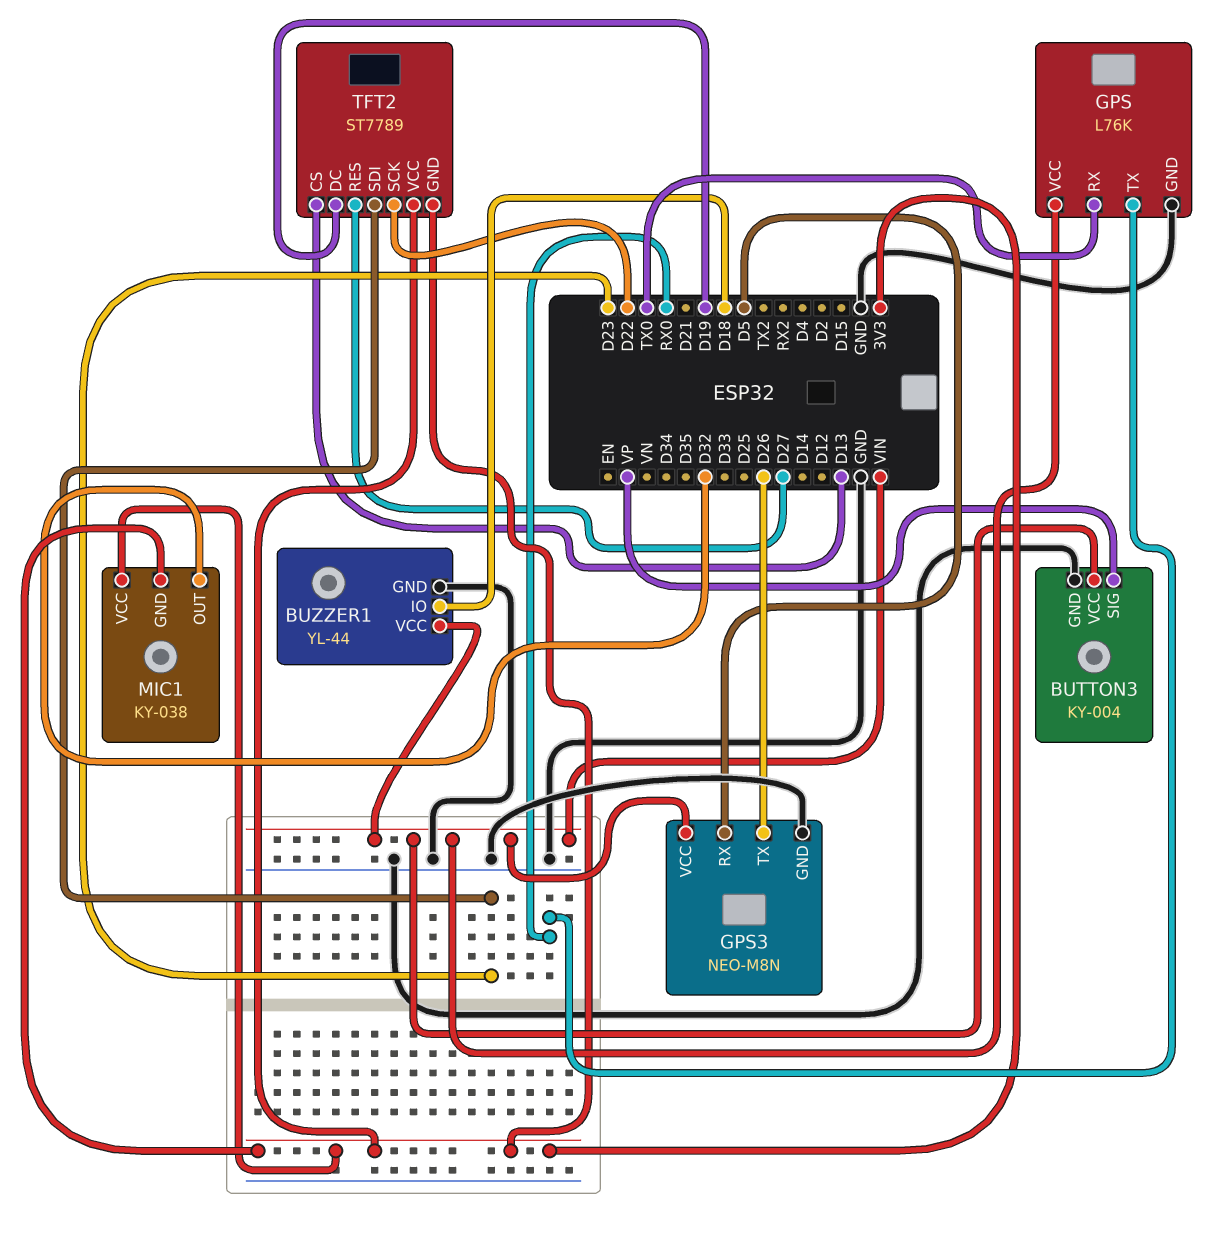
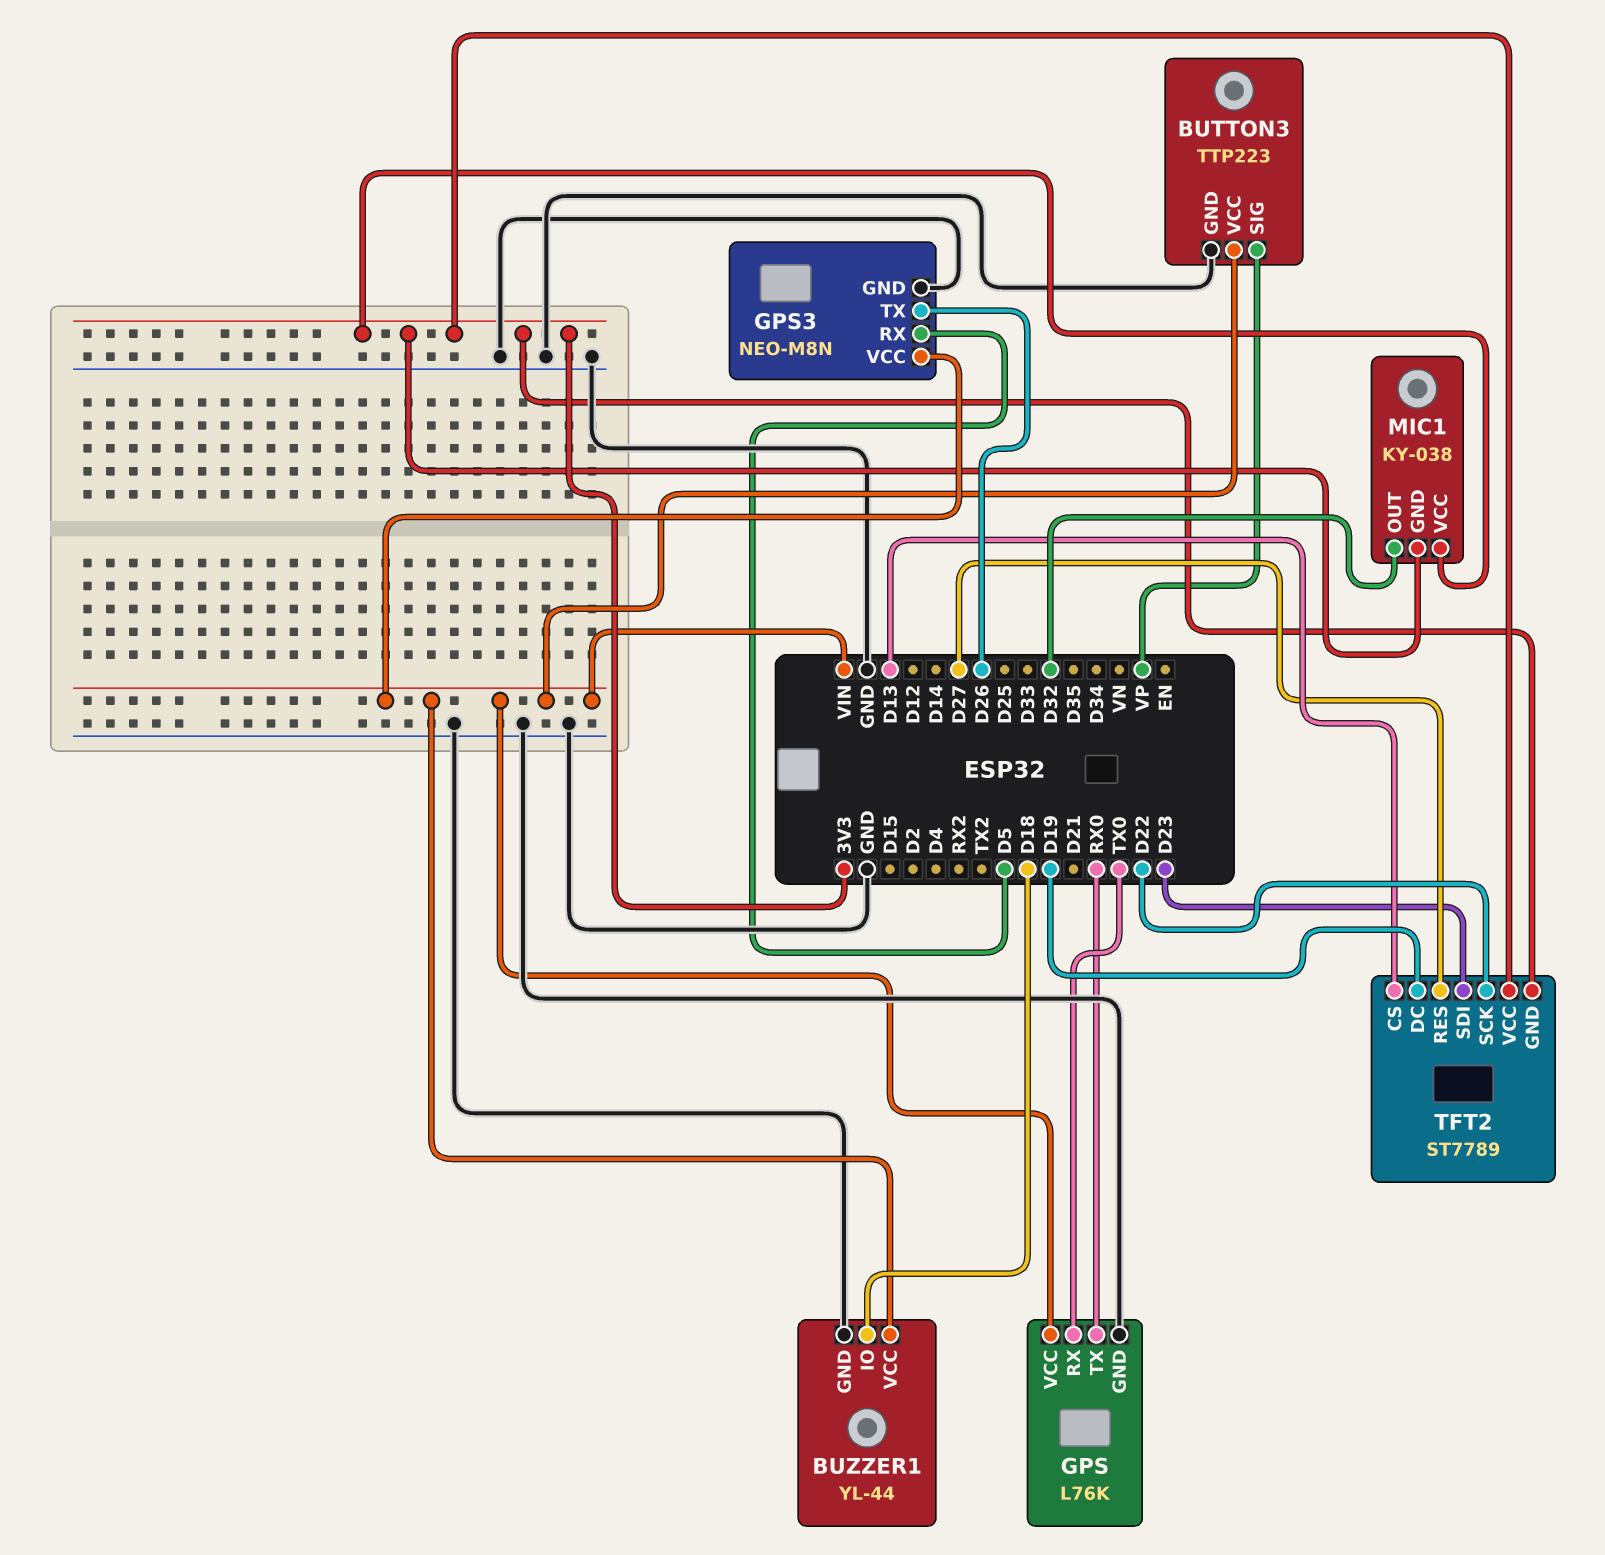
BUTTON3: KY-004 -> TTP223

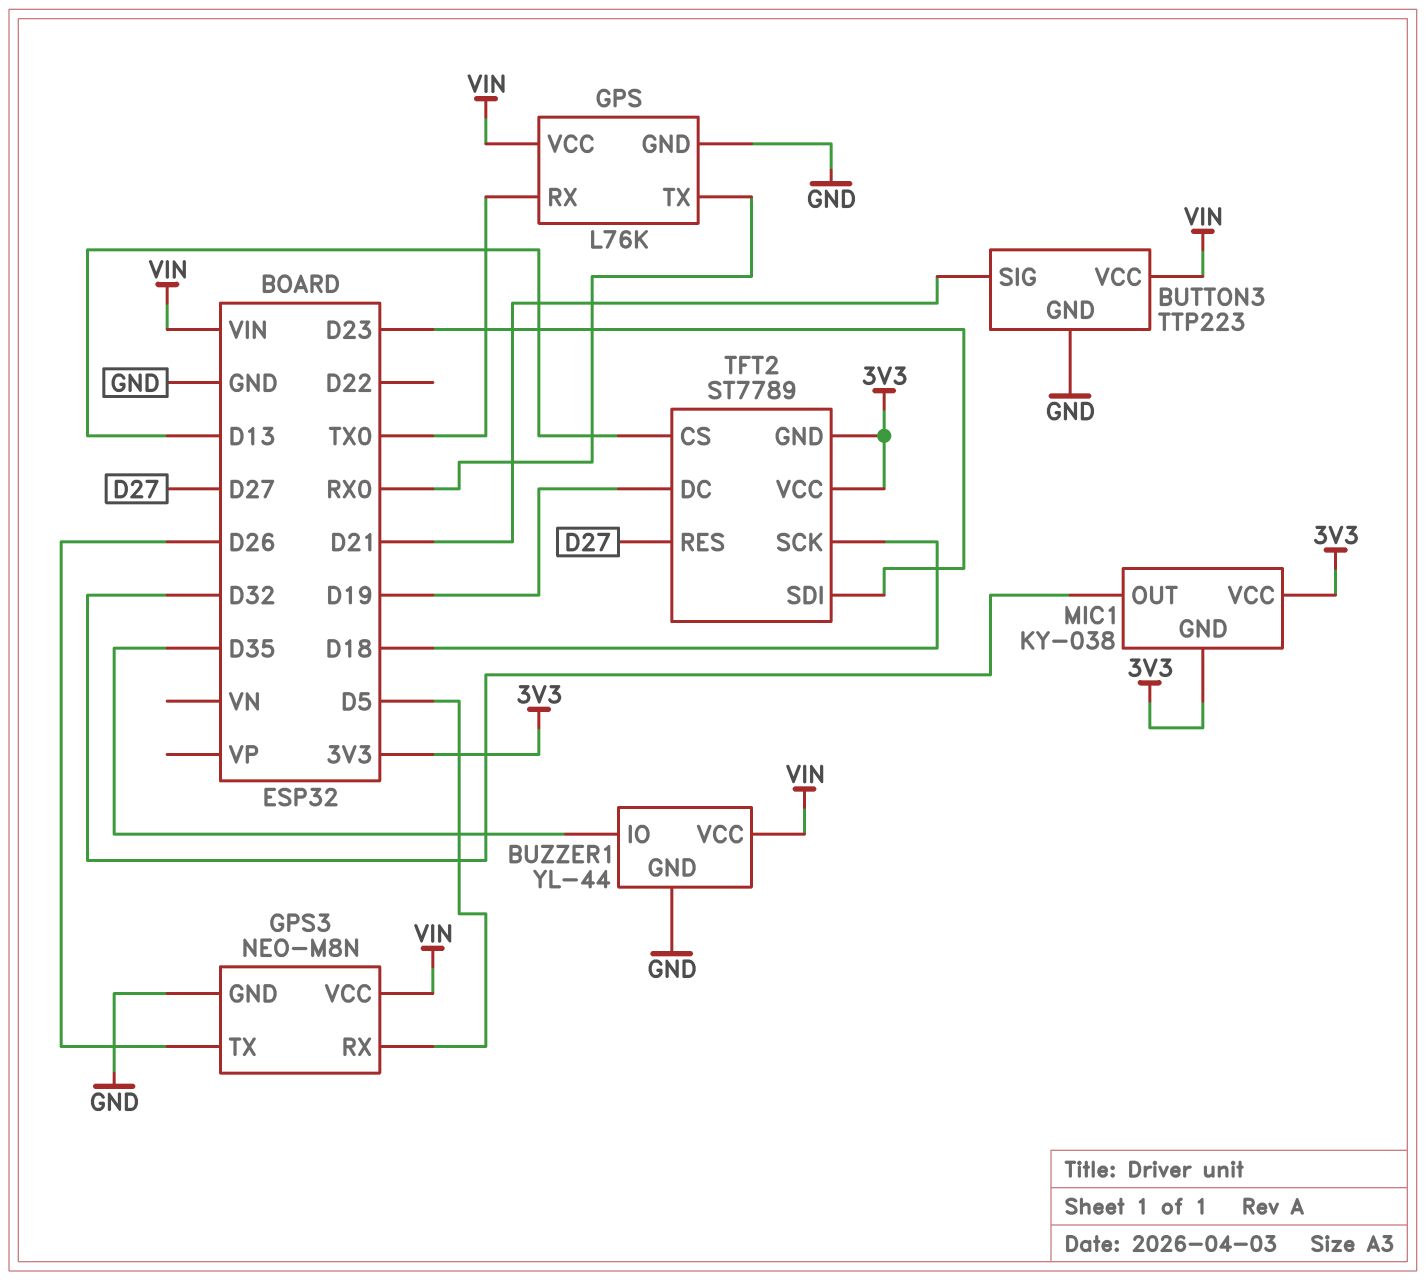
BUTTON3 pin SIG: VP -> D21
BUZZER1 pin IO: D18 -> D35
TFT2 pin SCK: D22 -> D18

